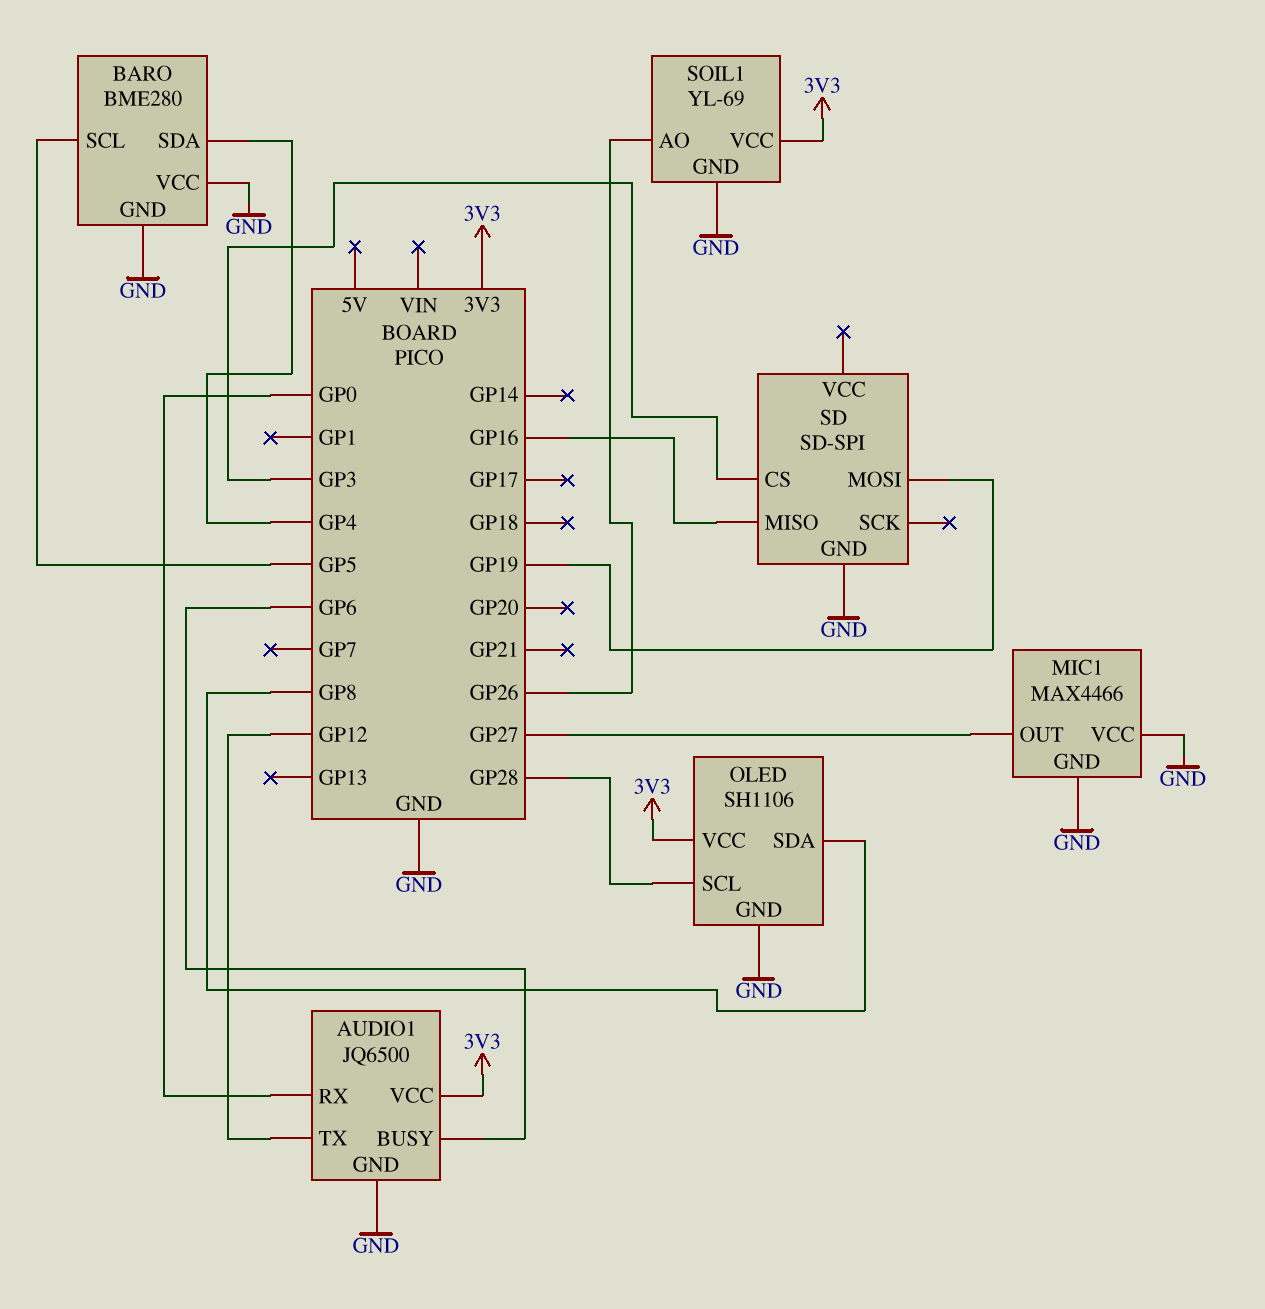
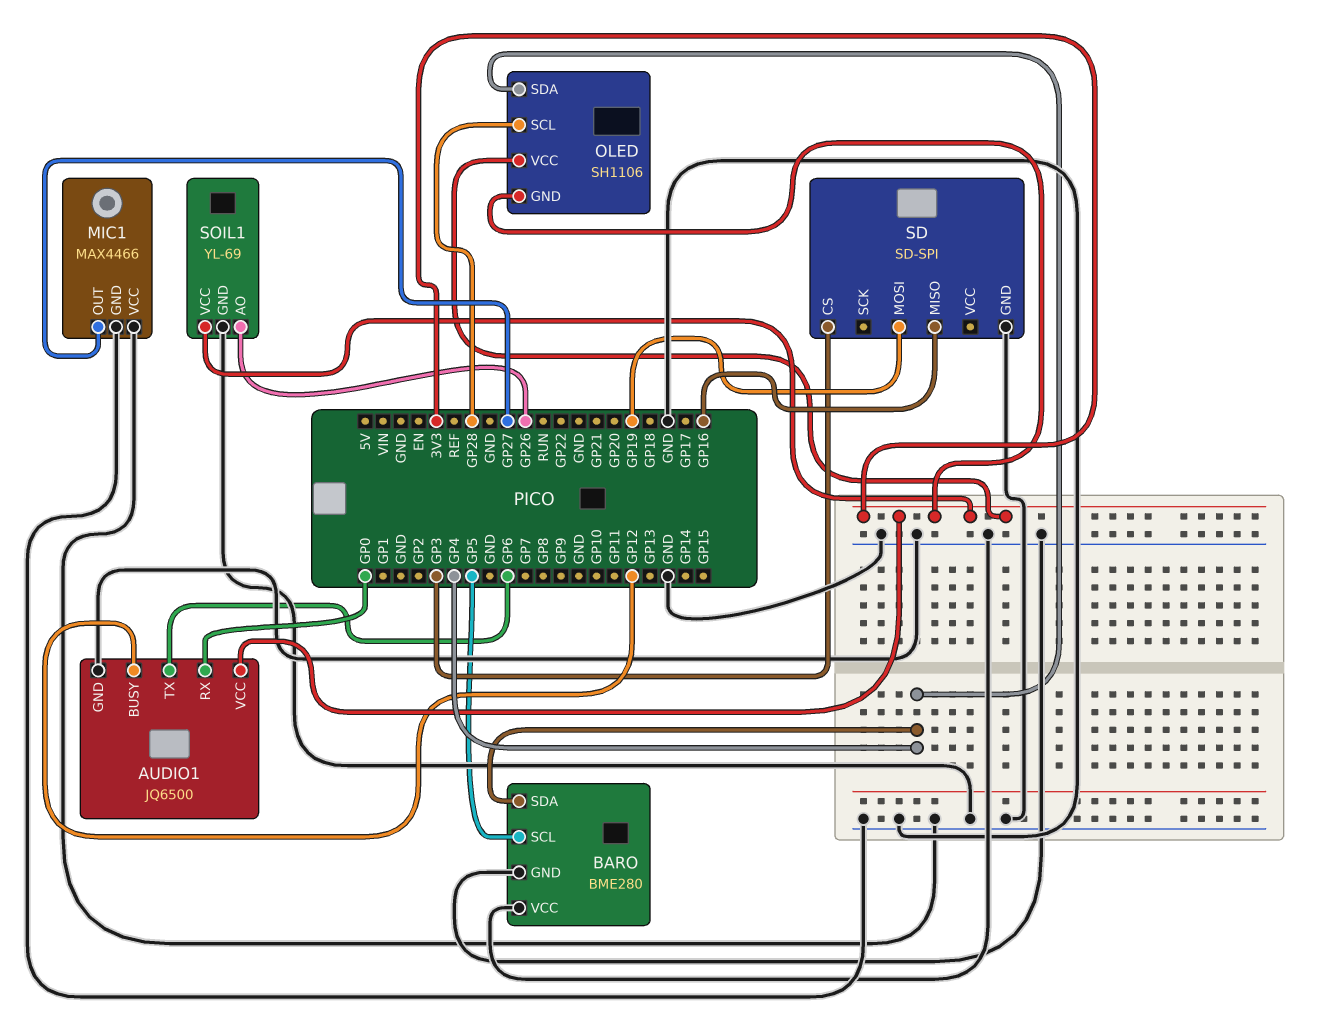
AUDIO1 pin BUSY: GP6 -> GP12
AUDIO1 pin TX: GP12 -> GP6
OLED pin GND: GND -> 3V3
OLED pin SDA: GP8 -> GP4

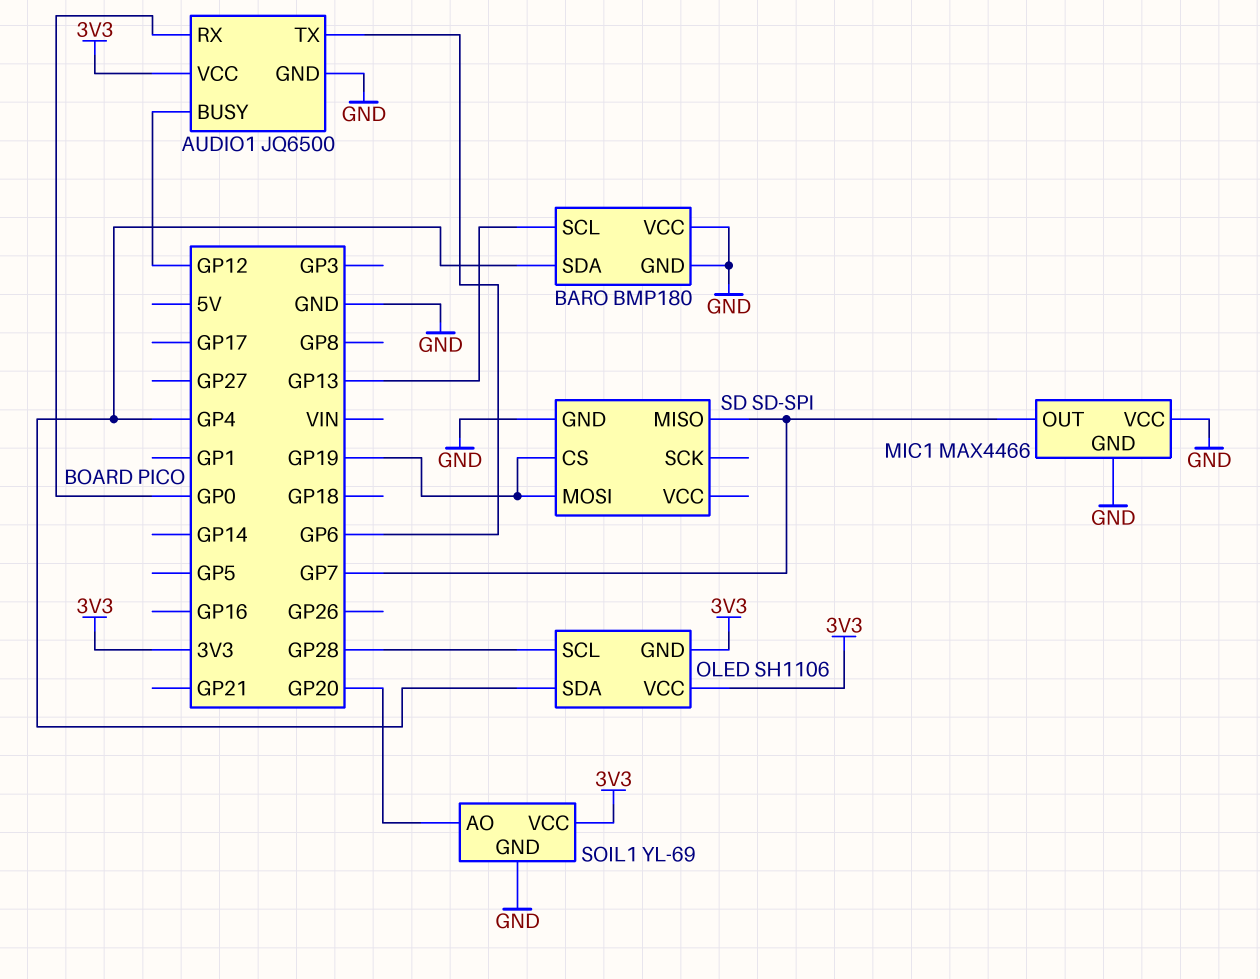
BARO: BME280 -> BMP180
BARO pin SCL: GP5 -> GP13
MIC1 pin OUT: GP27 -> GP7
SD pin CS: GP3 -> GP19
SD pin MISO: GP16 -> GP7
SOIL1 pin AO: GP26 -> GP20

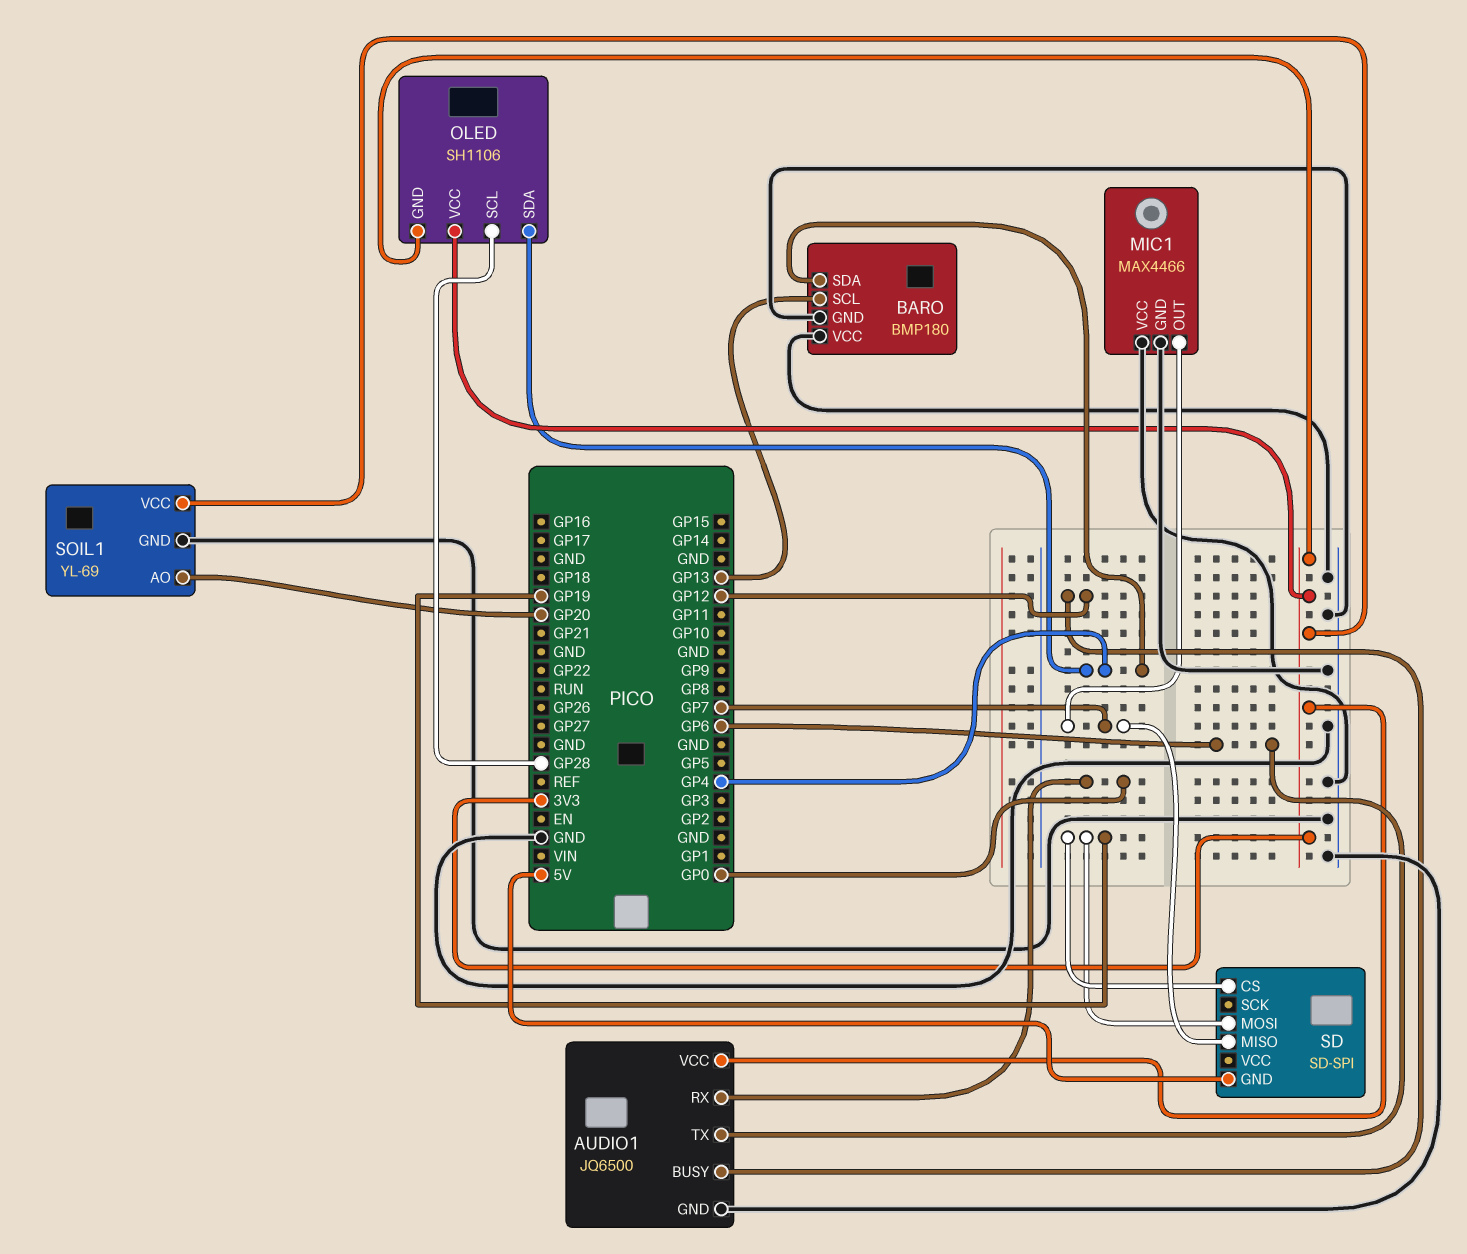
SD pin GND: GND -> 5V

